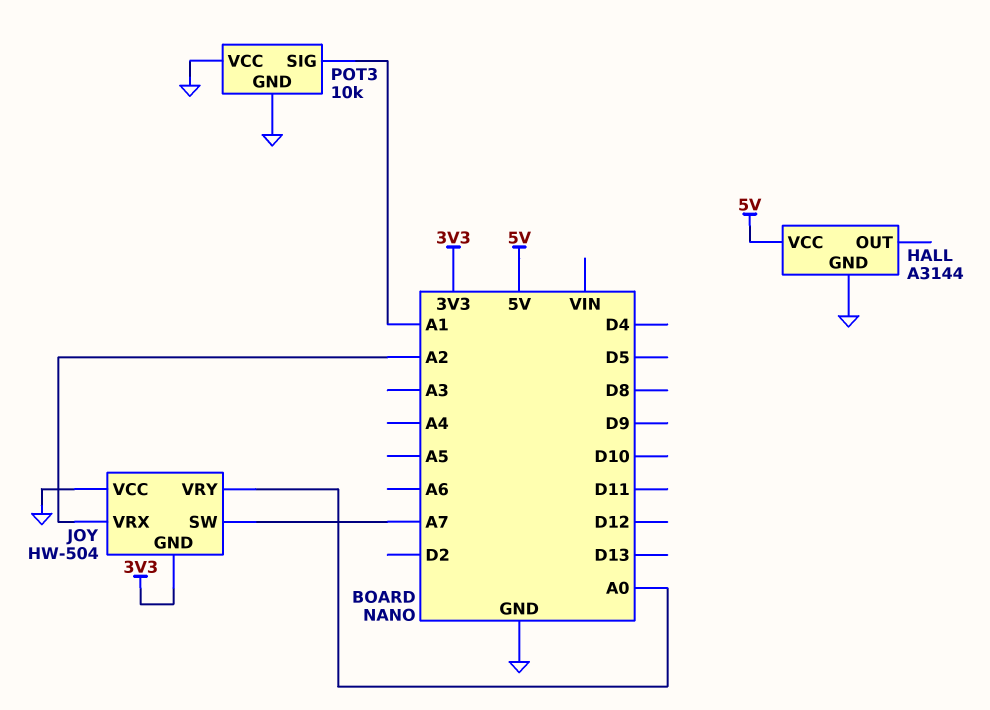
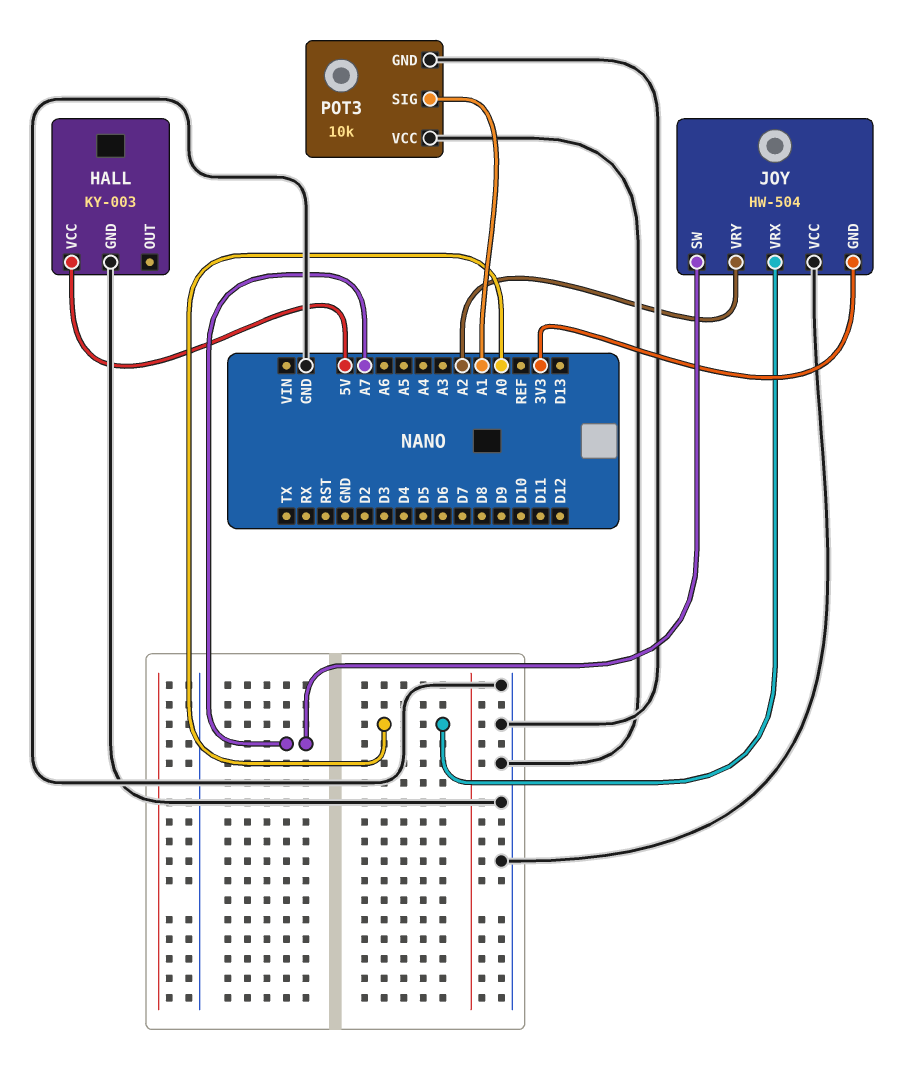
HALL: A3144 -> KY-003
JOY pin VRX: A2 -> A0
JOY pin VRY: A0 -> A2

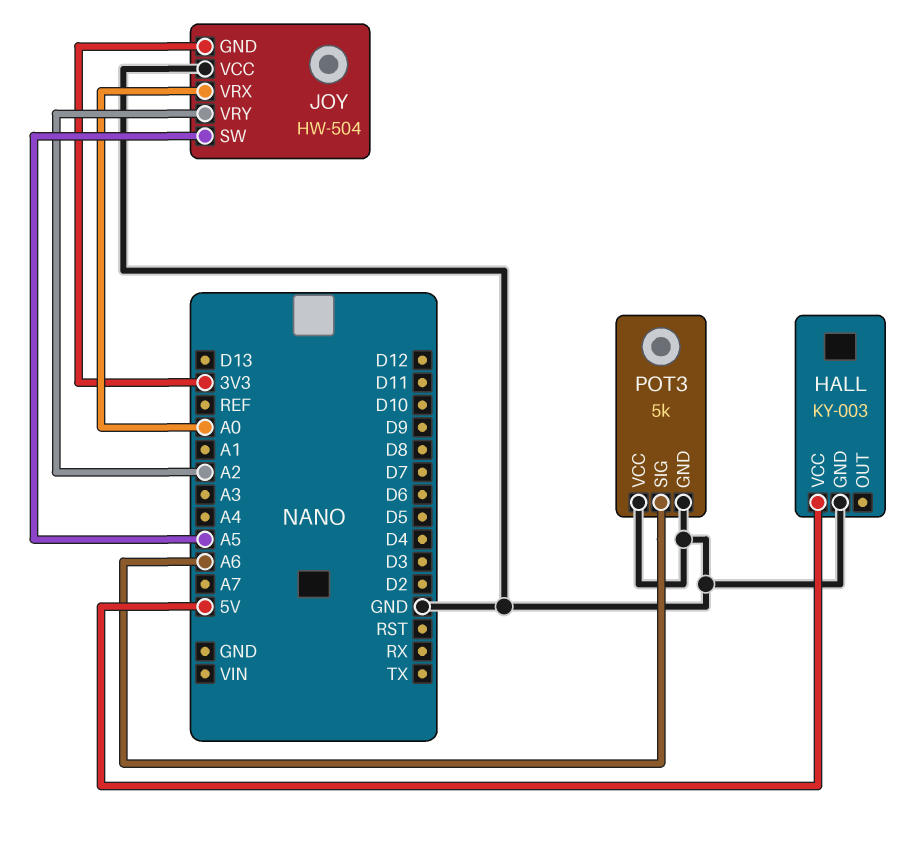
JOY pin SW: A7 -> A5
POT3: 10k -> 5k
POT3 pin SIG: A1 -> A6

